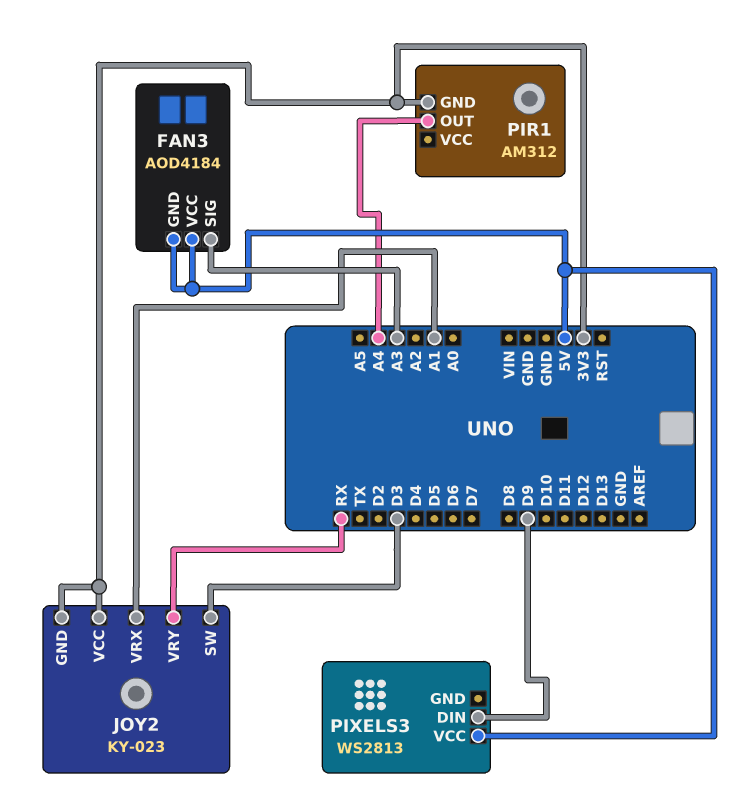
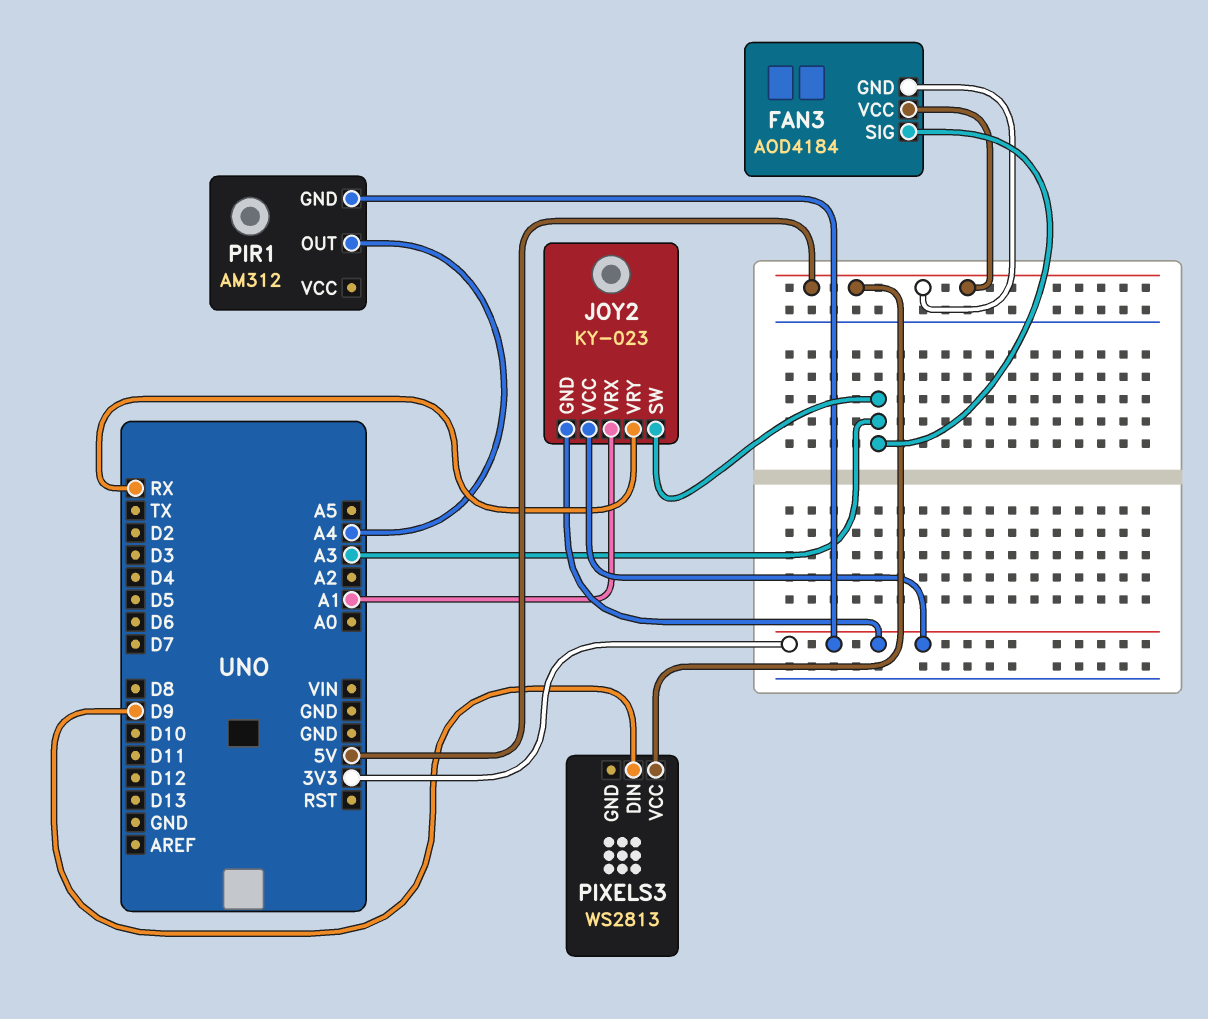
JOY2 pin SW: D3 -> A3

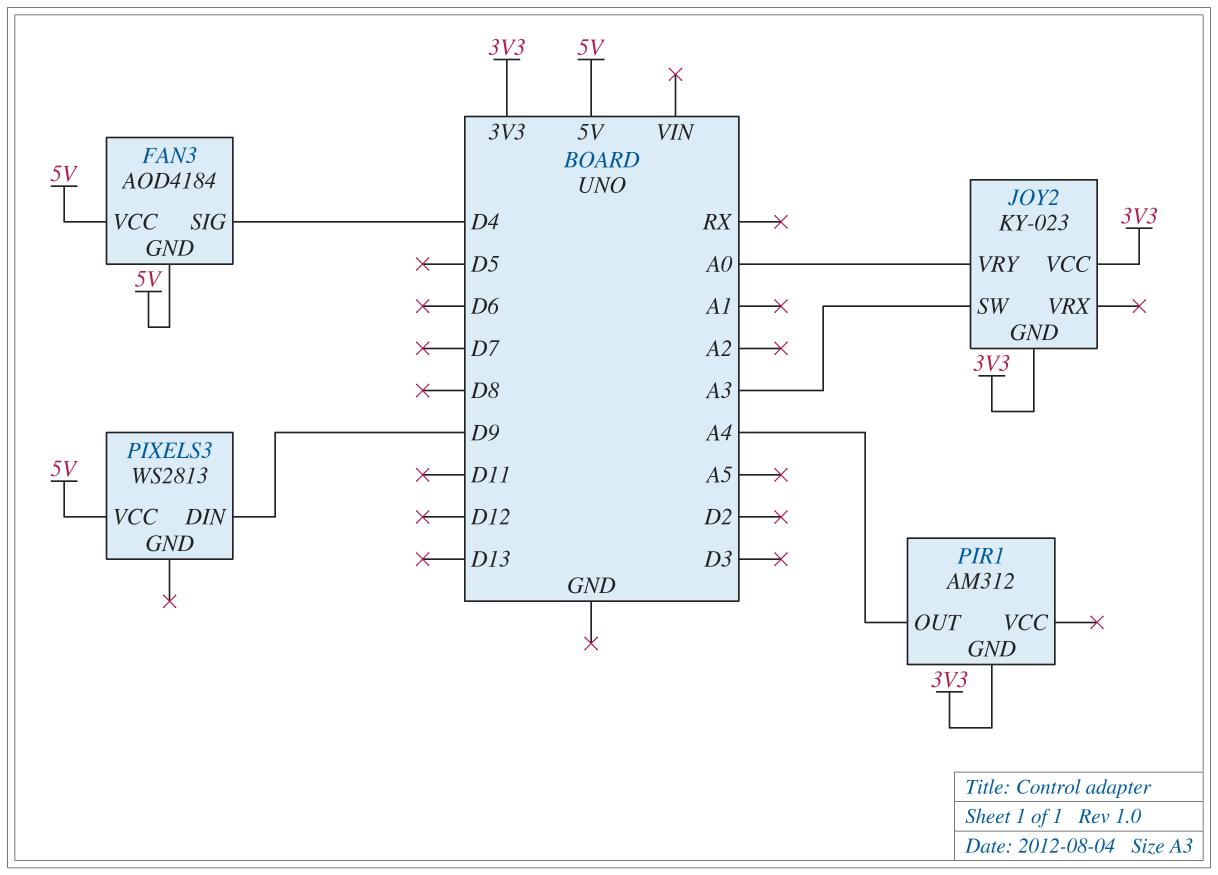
FAN3 pin SIG: A3 -> D4
JOY2 pin VRX: A1 -> none
JOY2 pin VRY: RX -> A0

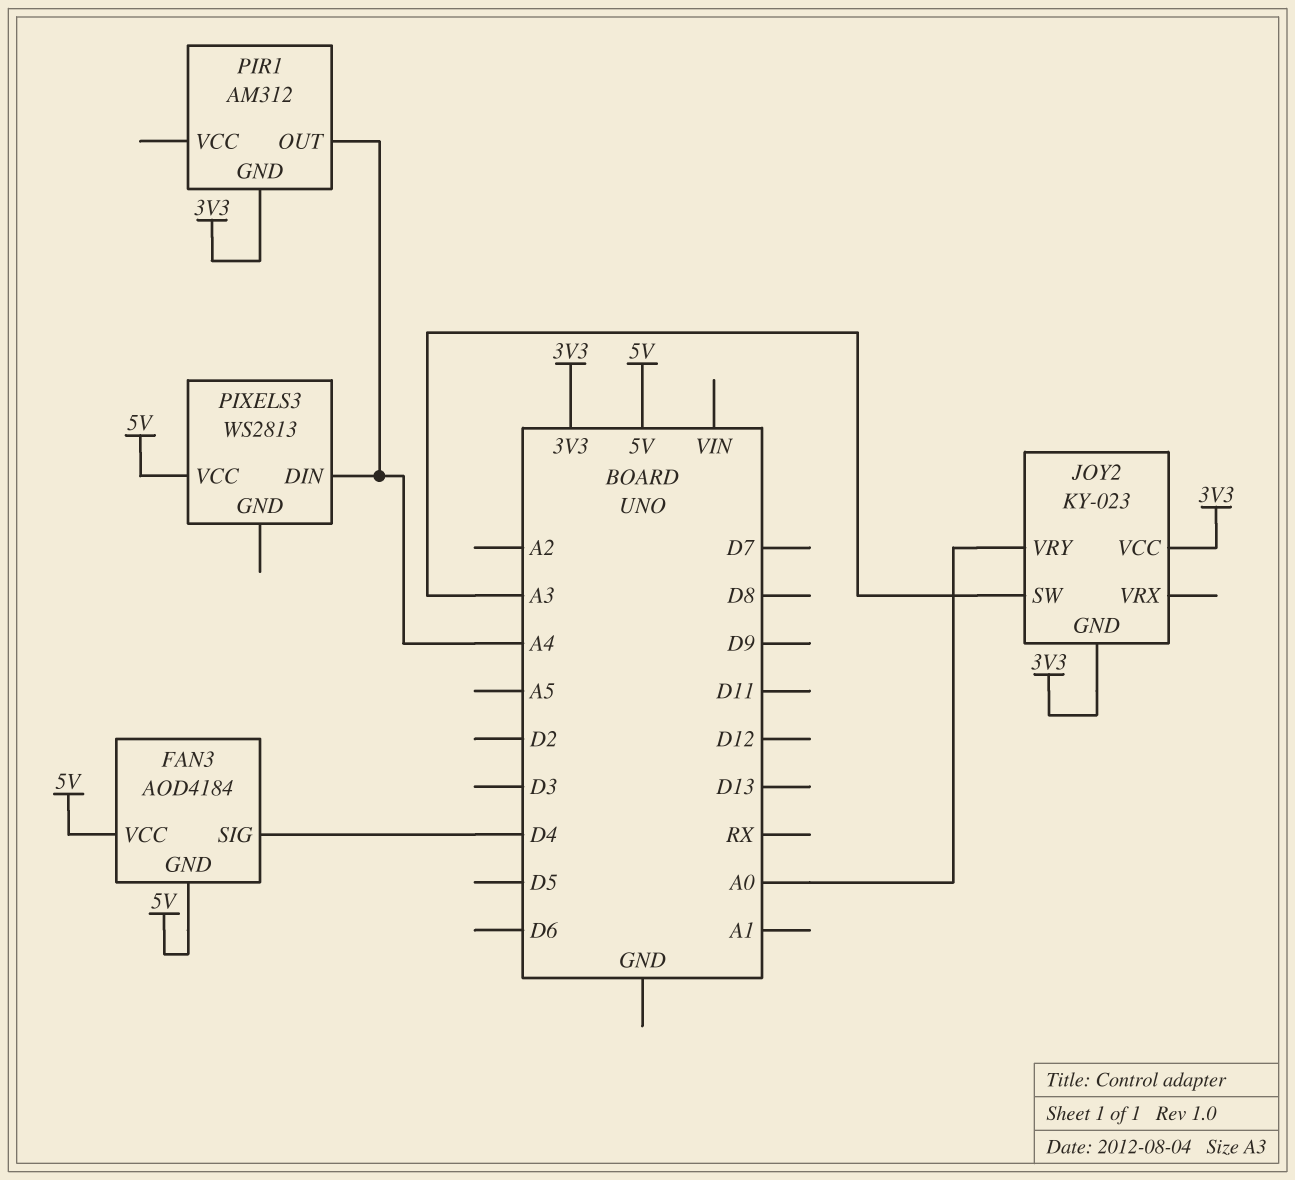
PIXELS3 pin DIN: D9 -> A4

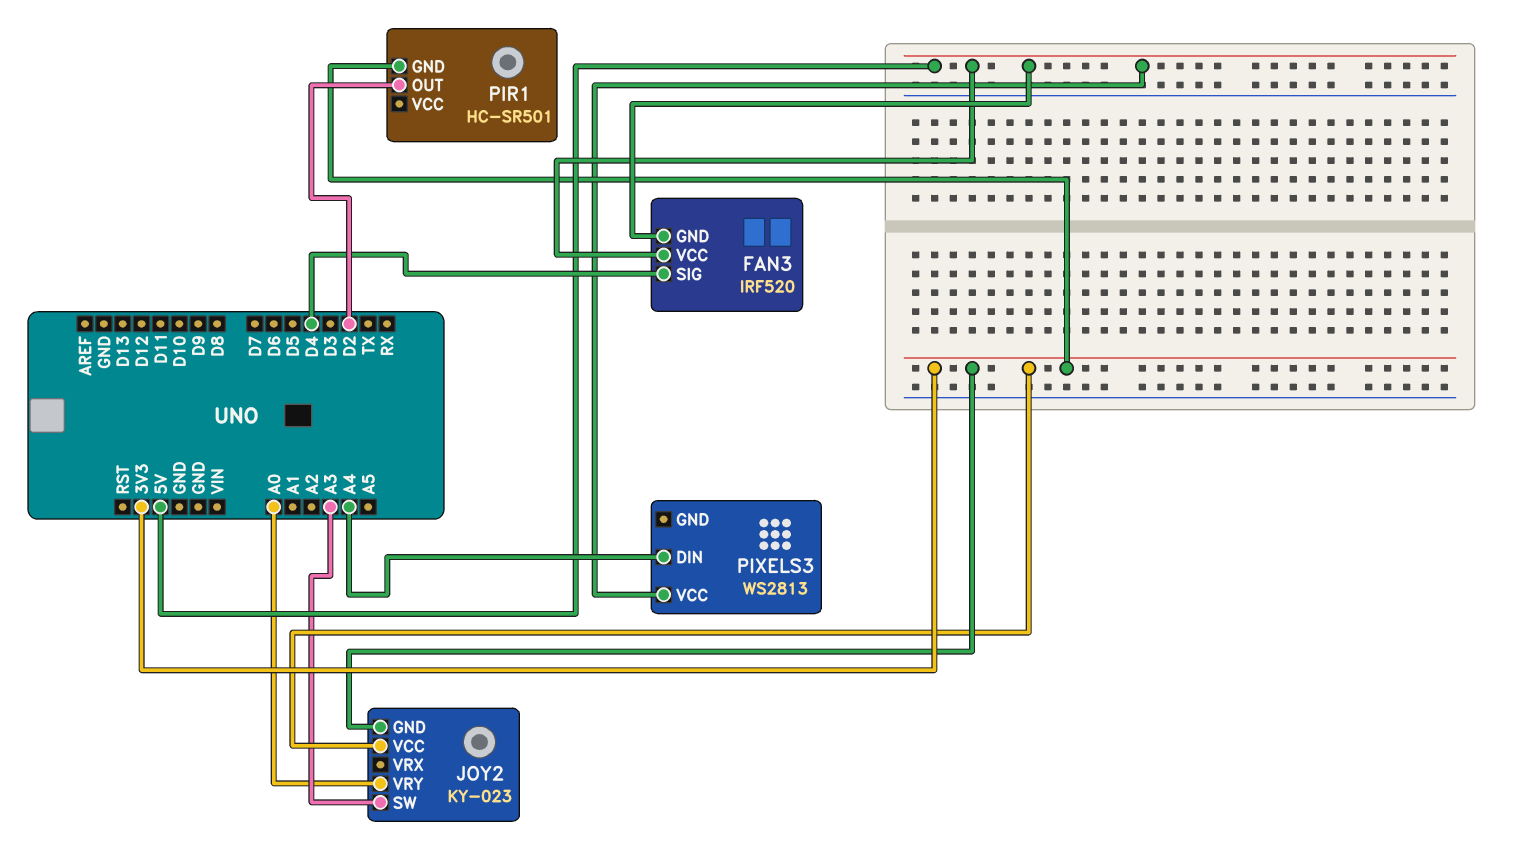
FAN3: AOD4184 -> IRF520
PIR1: AM312 -> HC-SR501
PIR1 pin OUT: A4 -> D2

